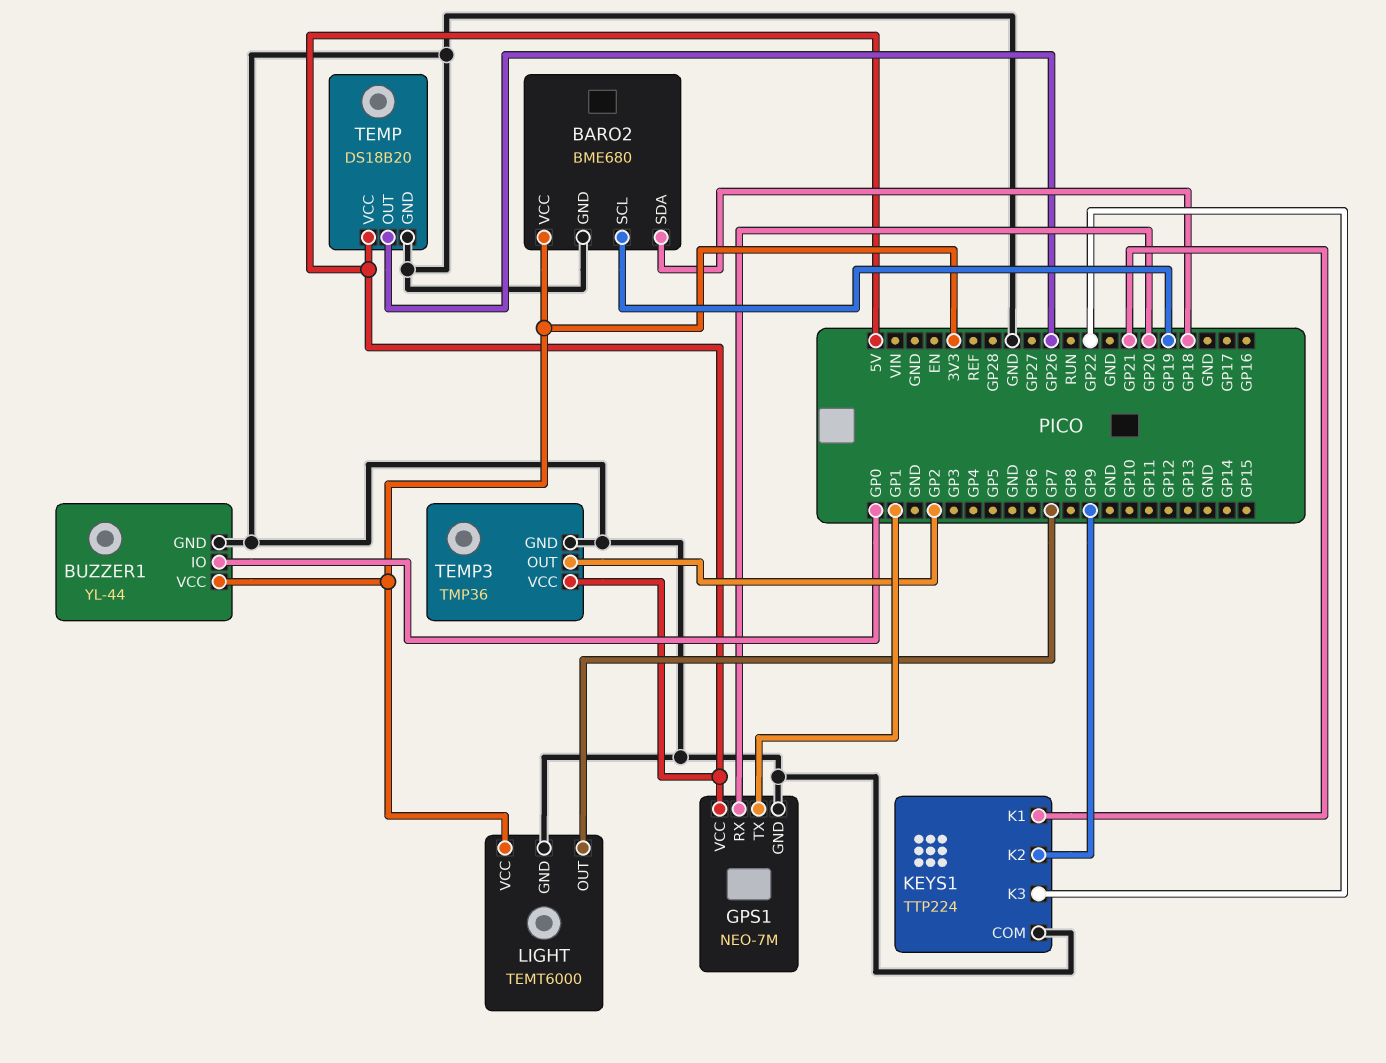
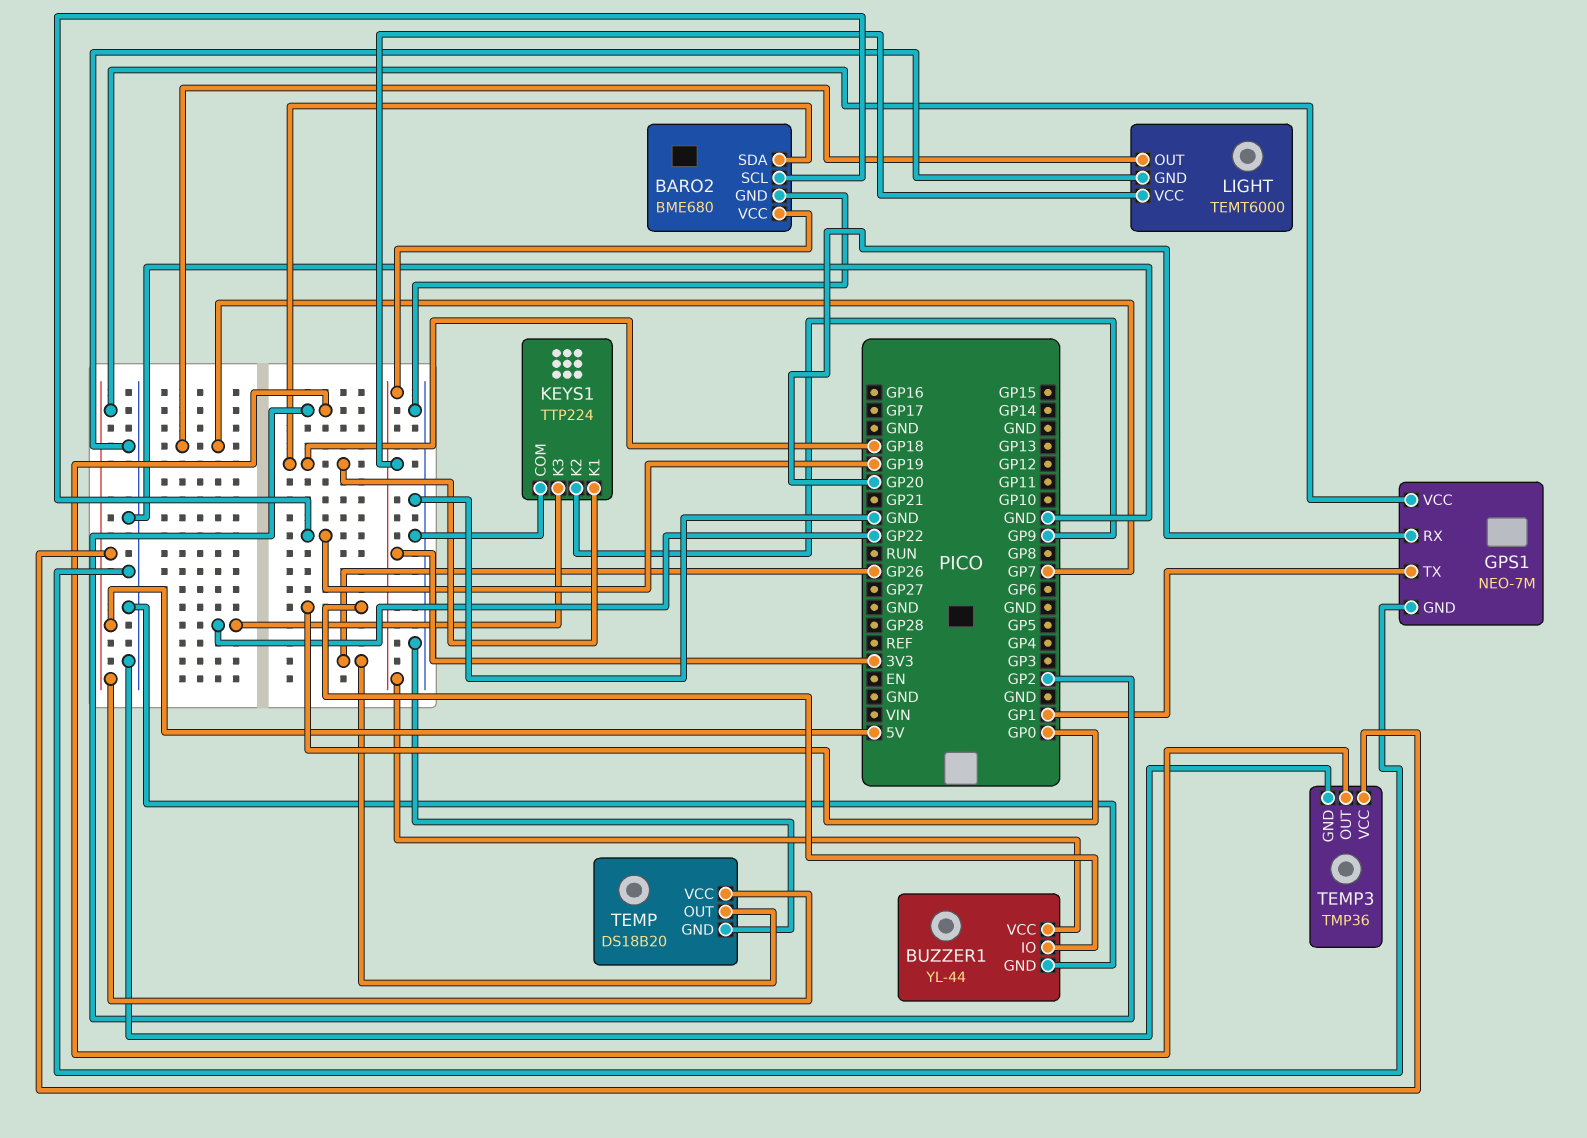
KEYS1 pin K1: GP21 -> GP18

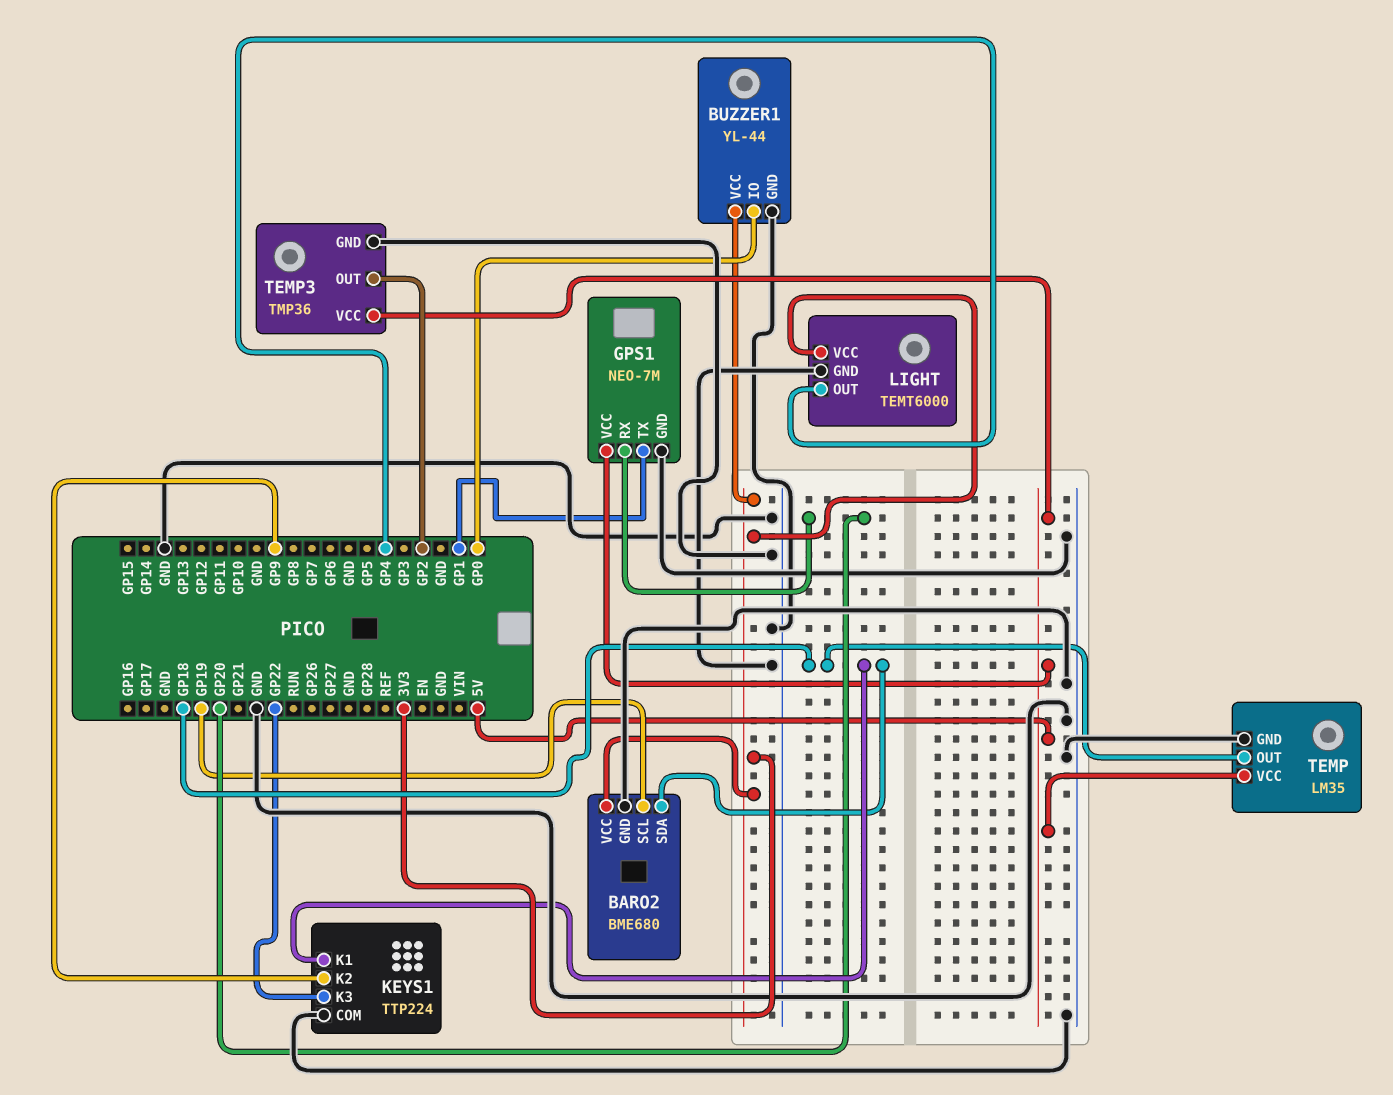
LIGHT pin OUT: GP7 -> GP4
TEMP: DS18B20 -> LM35
TEMP pin OUT: GP26 -> GP18

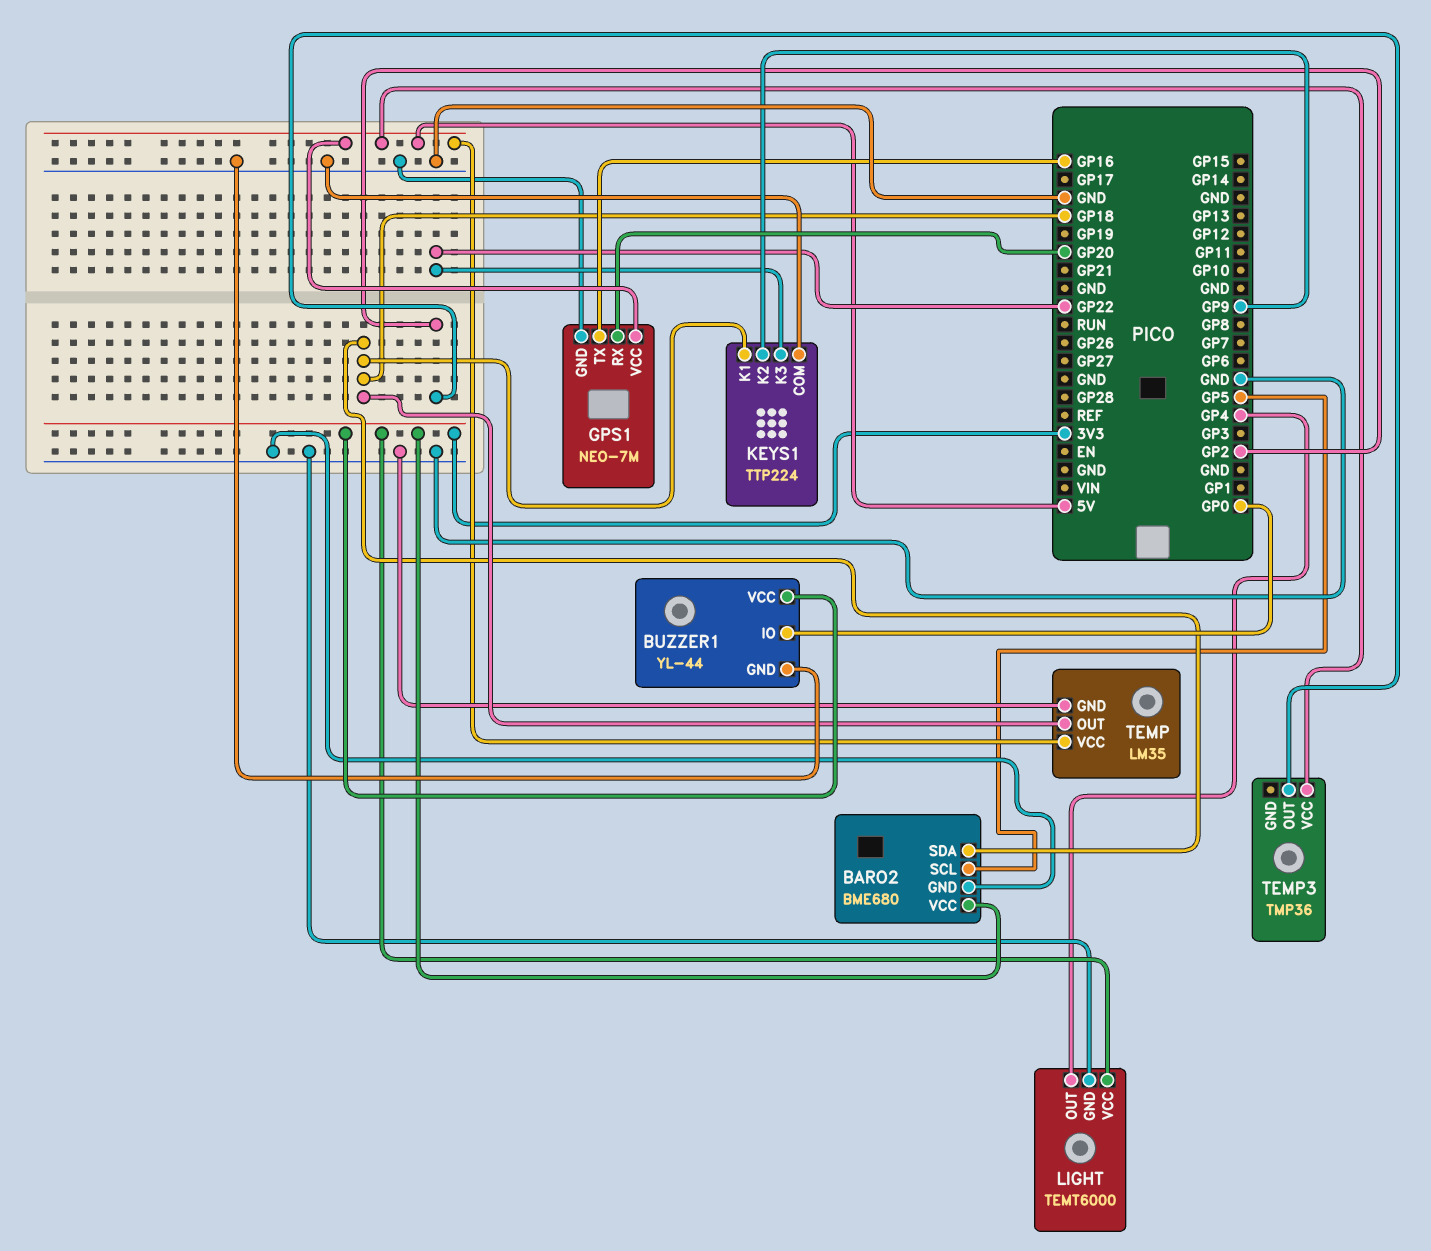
BARO2 pin SCL: GP19 -> GP5
GPS1 pin TX: GP1 -> GP16
TEMP3 pin GND: GND -> none

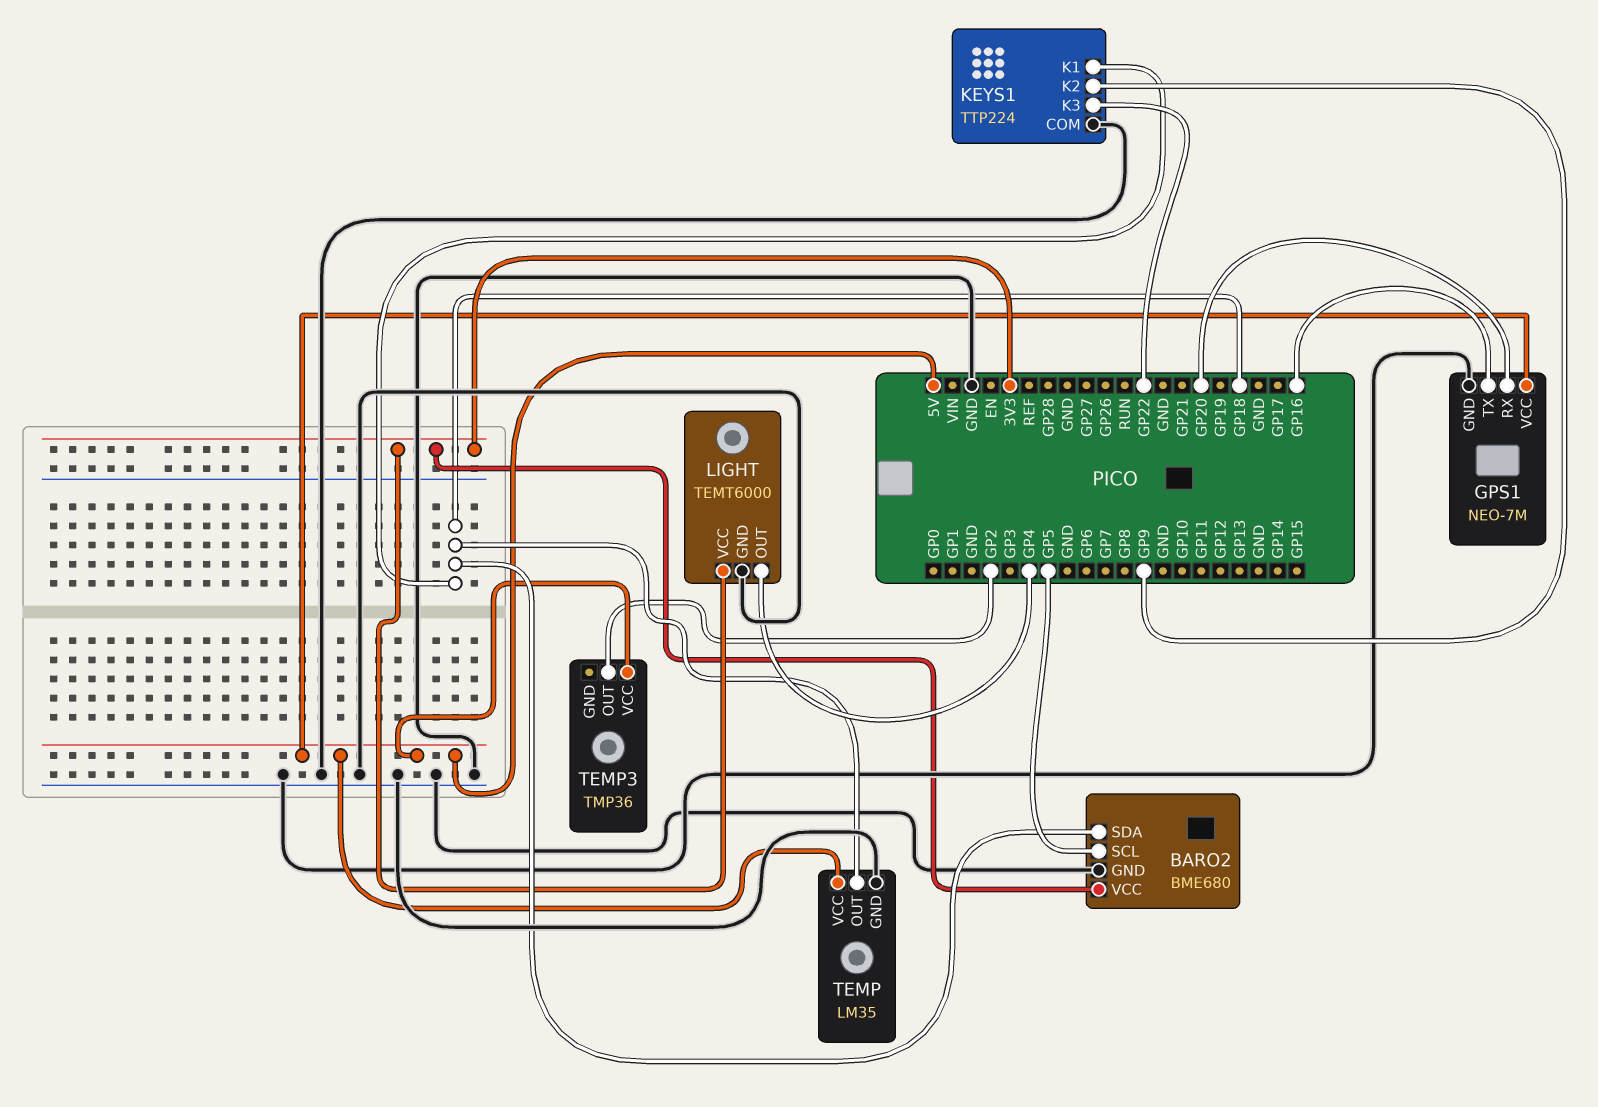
BUZZER1: YL-44 -> none
BUZZER1 pin GND: GND -> none
BUZZER1 pin IO: GP0 -> none
BUZZER1 pin VCC: 3V3 -> none

